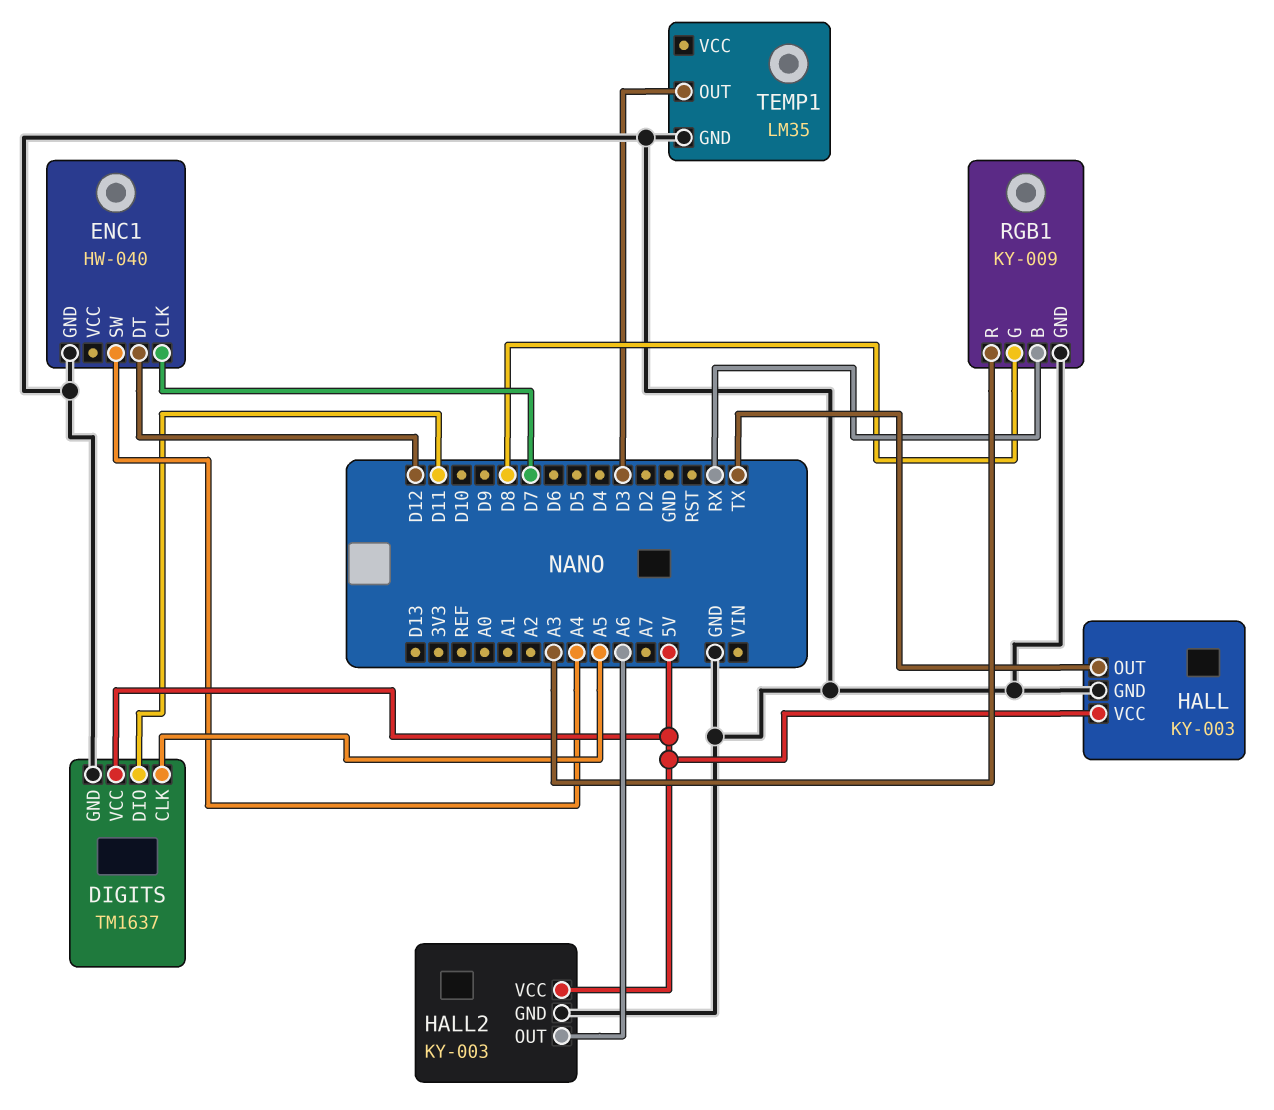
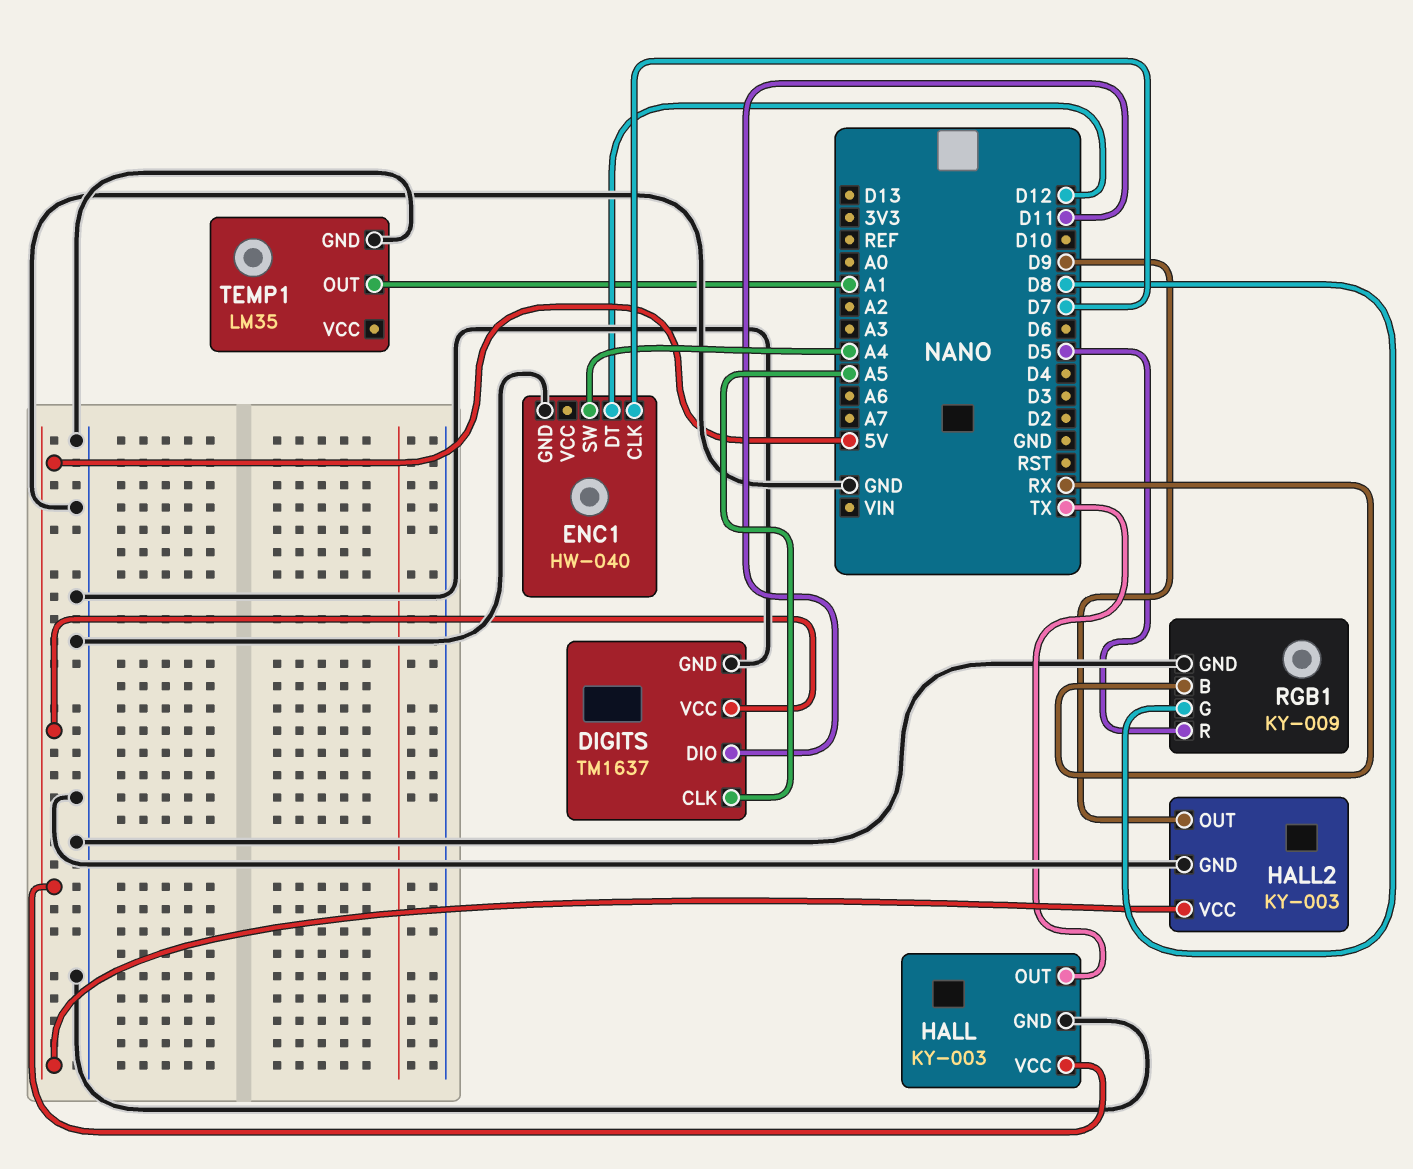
HALL2 pin OUT: A6 -> D9
RGB1 pin R: A3 -> D5
TEMP1 pin OUT: D3 -> A1

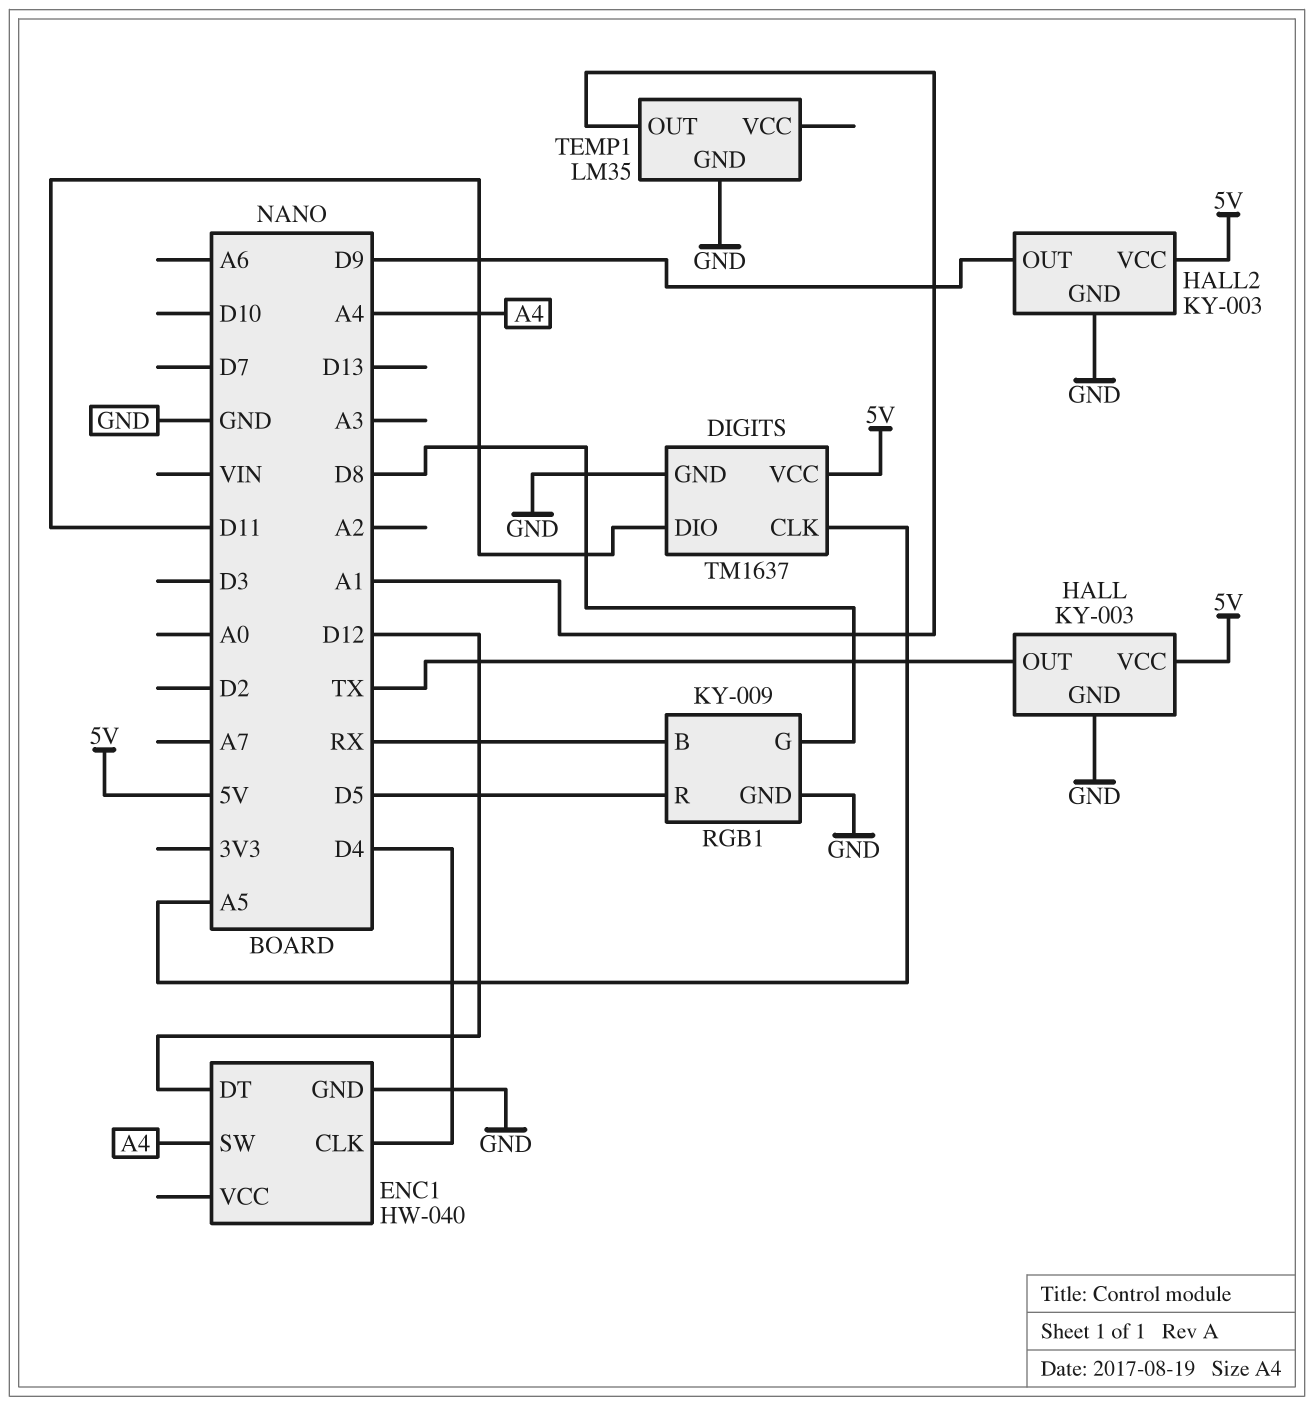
ENC1 pin CLK: D7 -> D4

